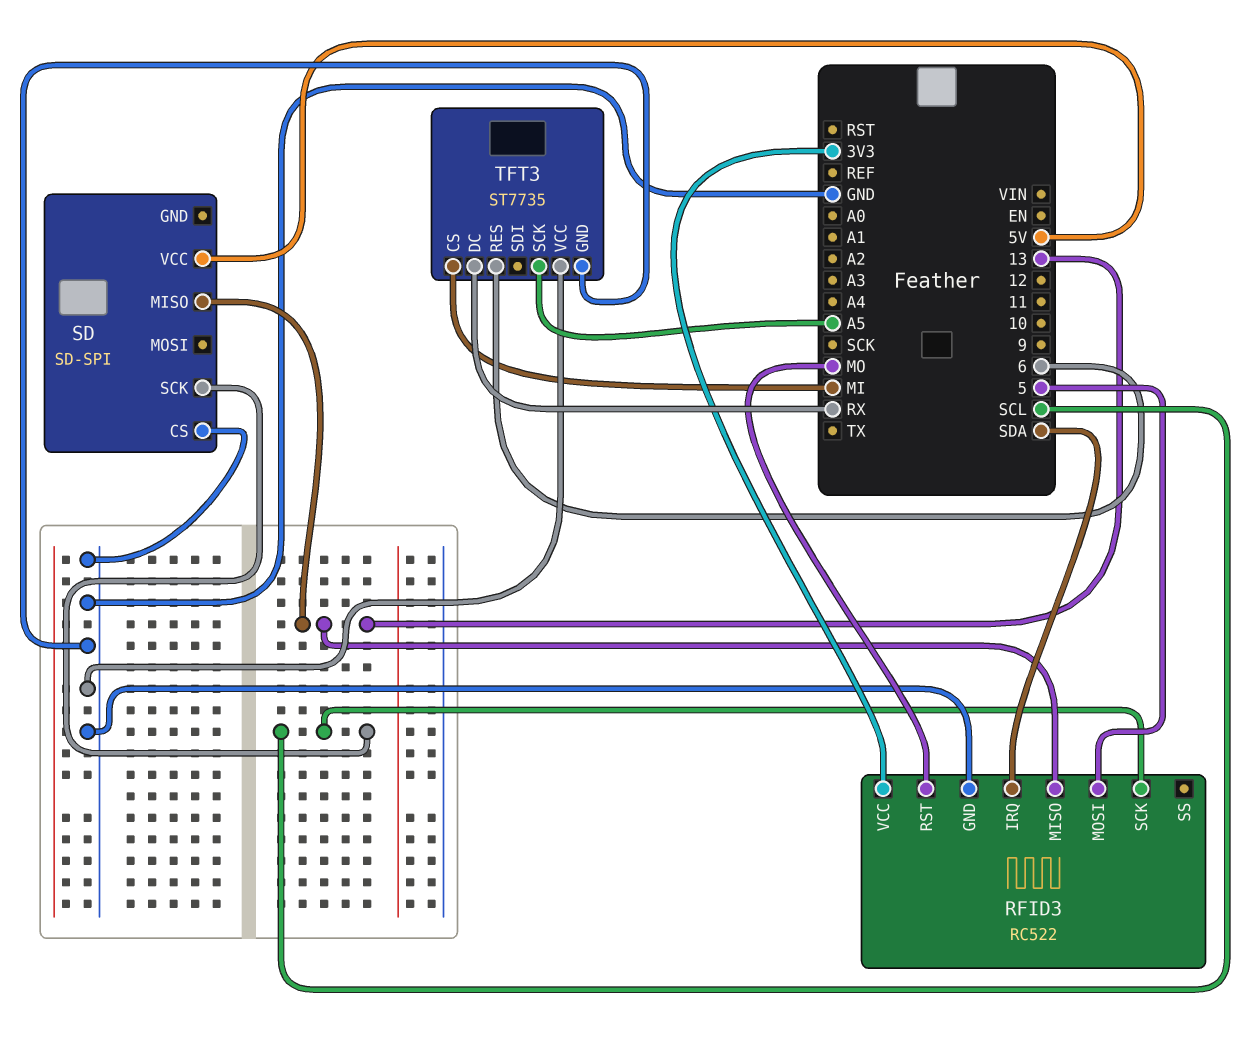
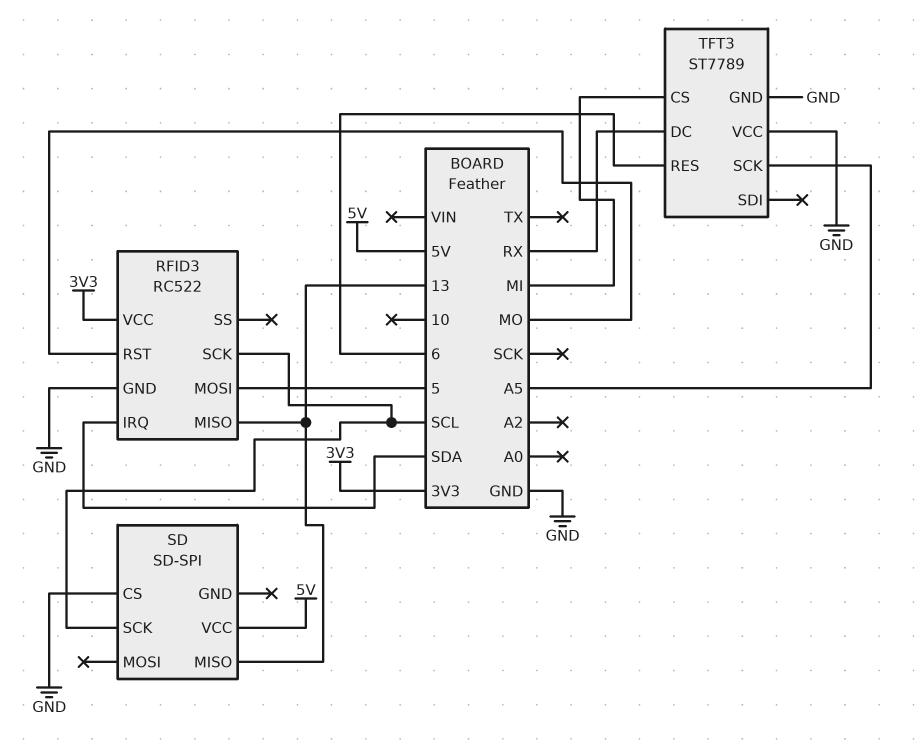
TFT3: ST7735 -> ST7789

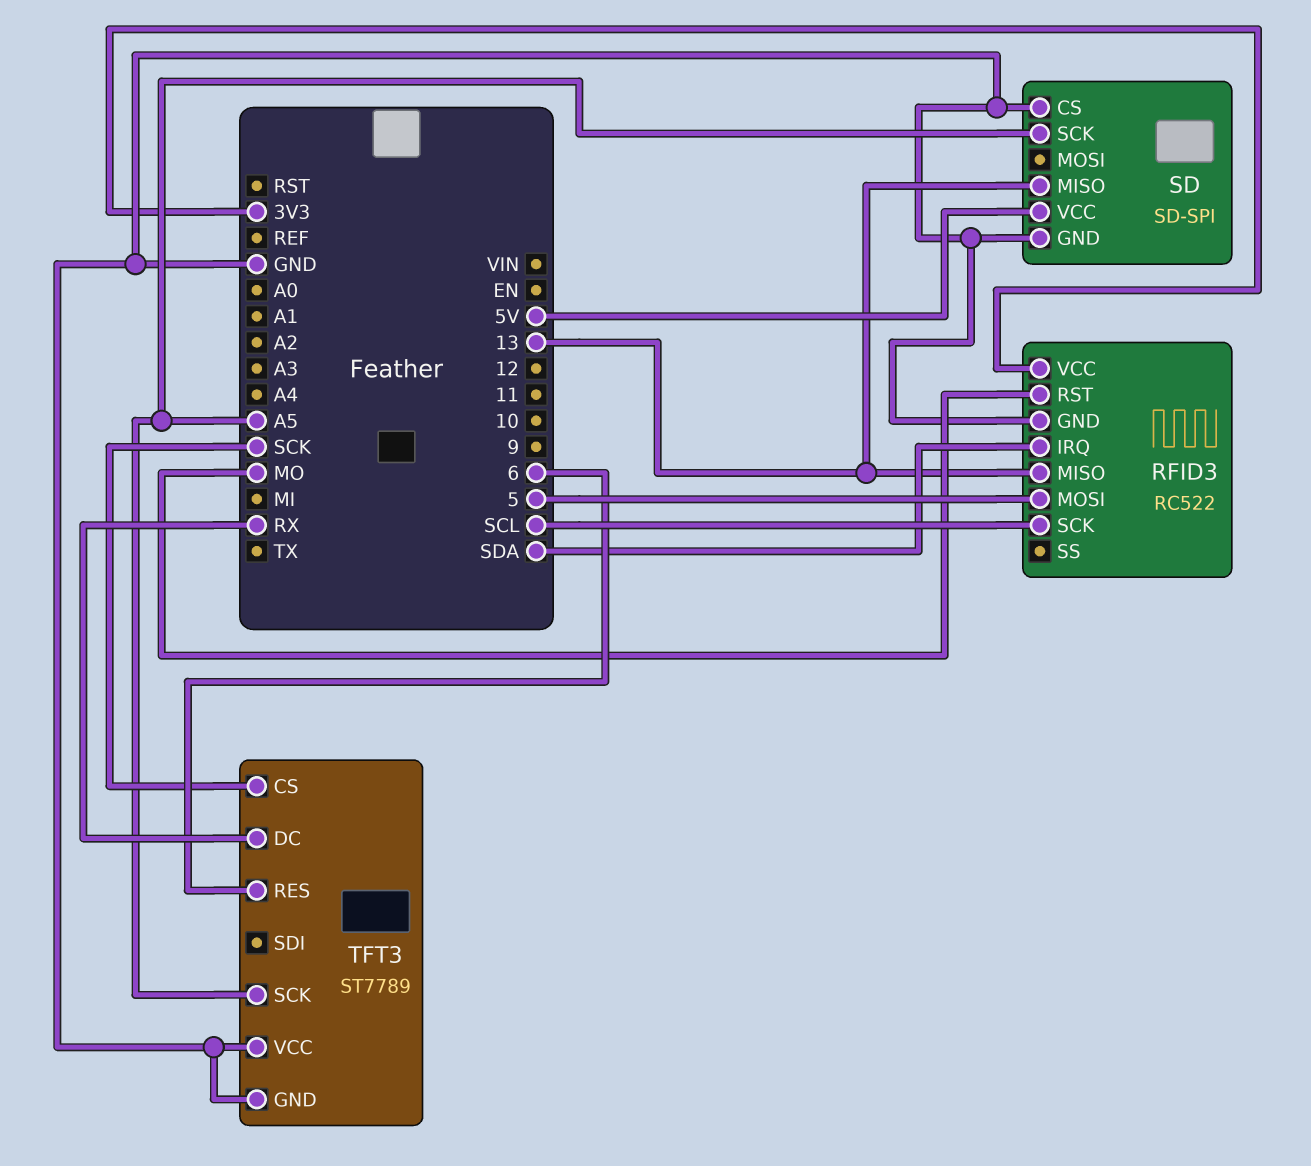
SD pin GND: none -> GND
SD pin SCK: SCL -> A5
TFT3 pin CS: MI -> SCK

